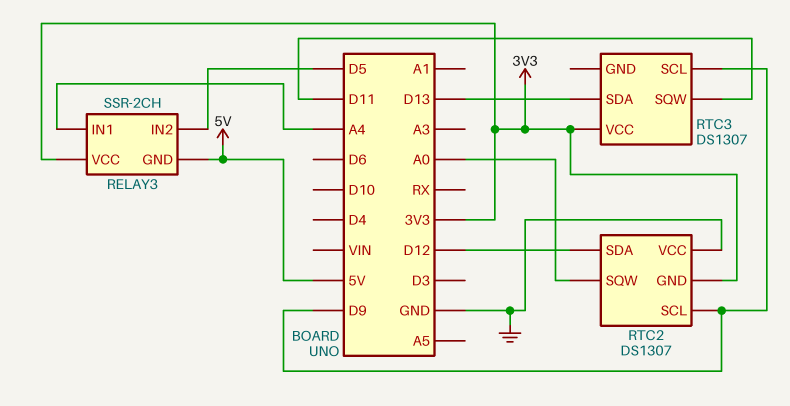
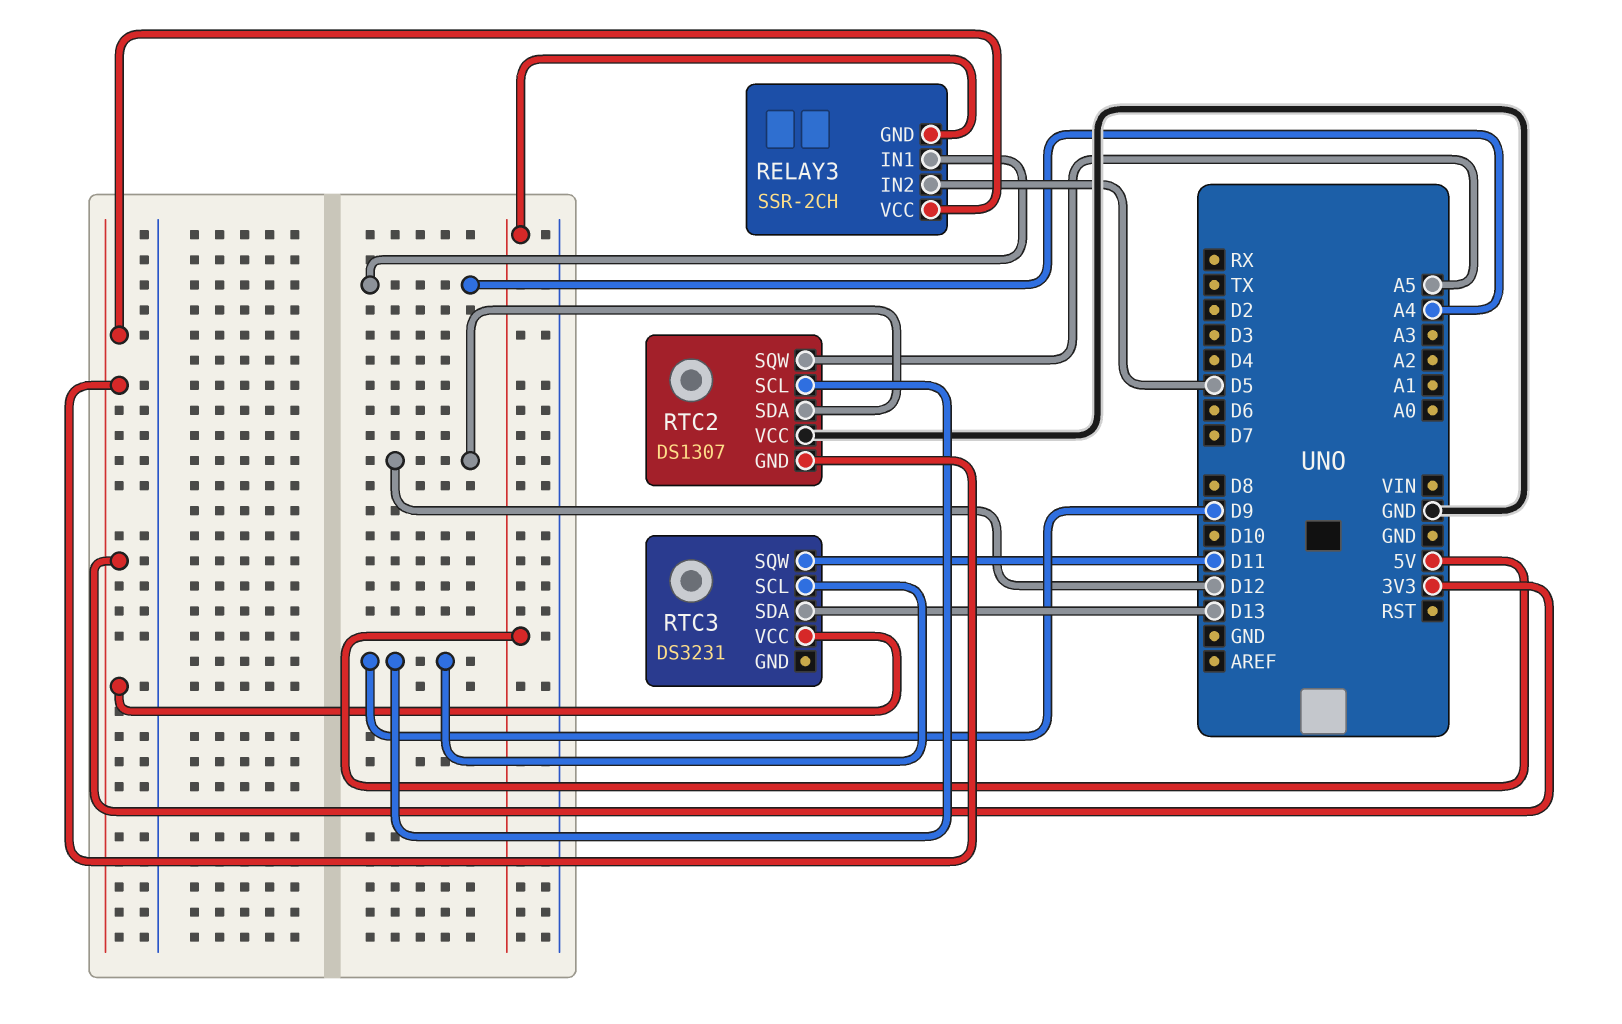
RTC2 pin SQW: A0 -> A5
RTC3: DS1307 -> DS3231

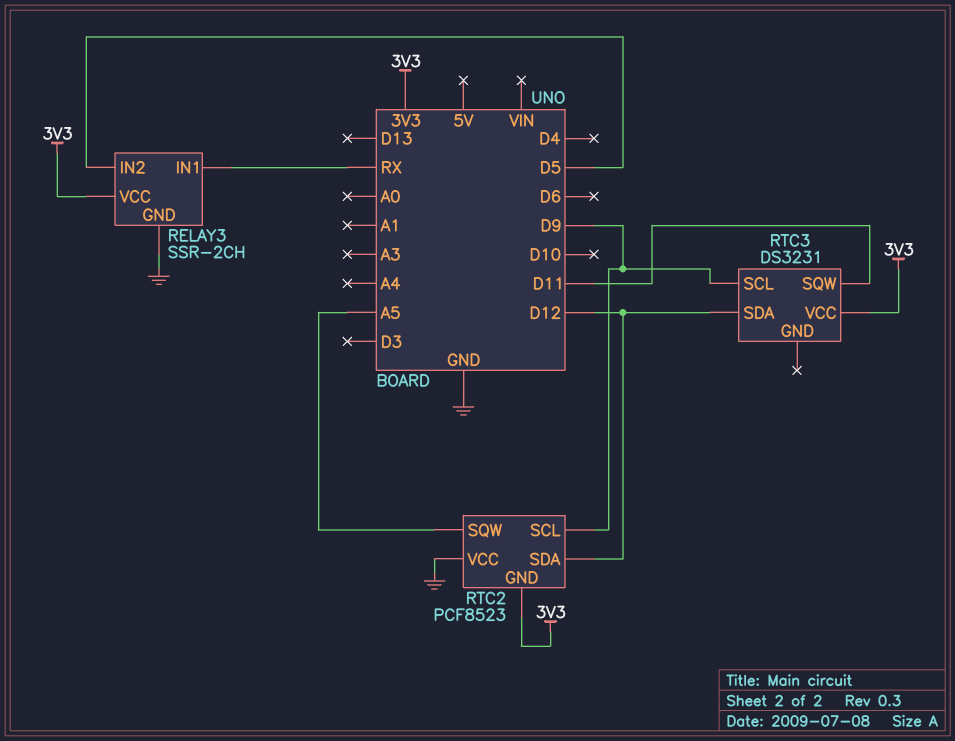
RELAY3 pin GND: 5V -> GND
RELAY3 pin IN1: A4 -> RX
RTC2: DS1307 -> PCF8523
RTC3 pin SDA: D13 -> D12

